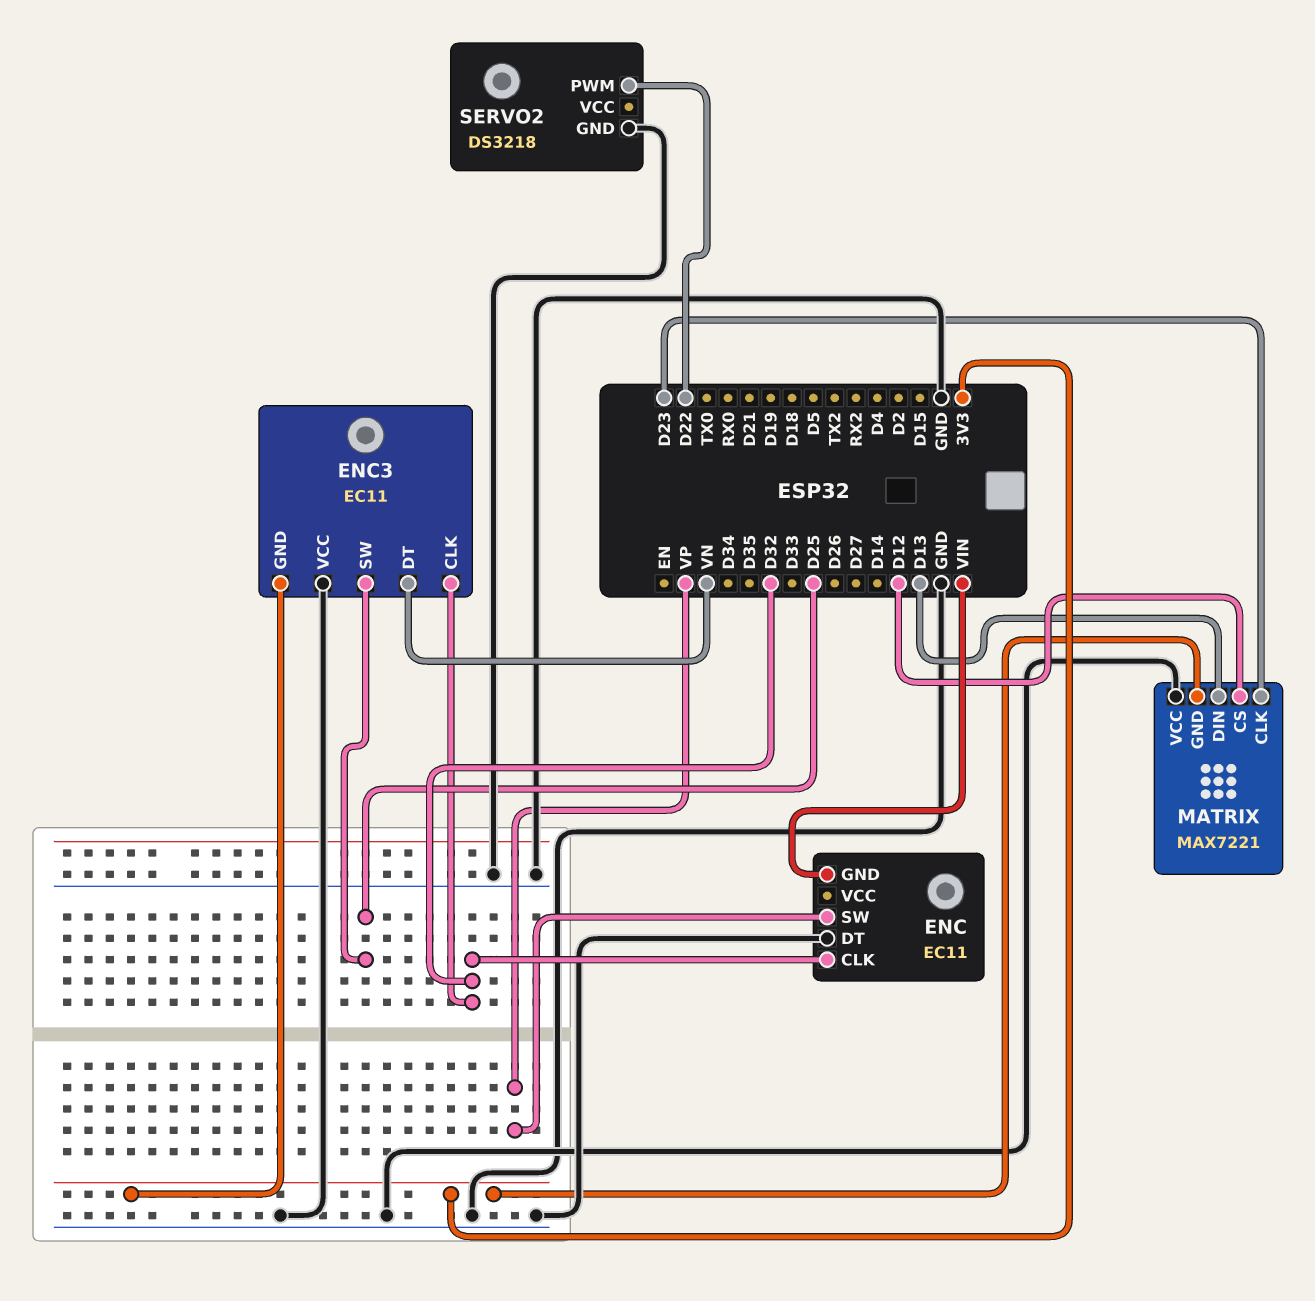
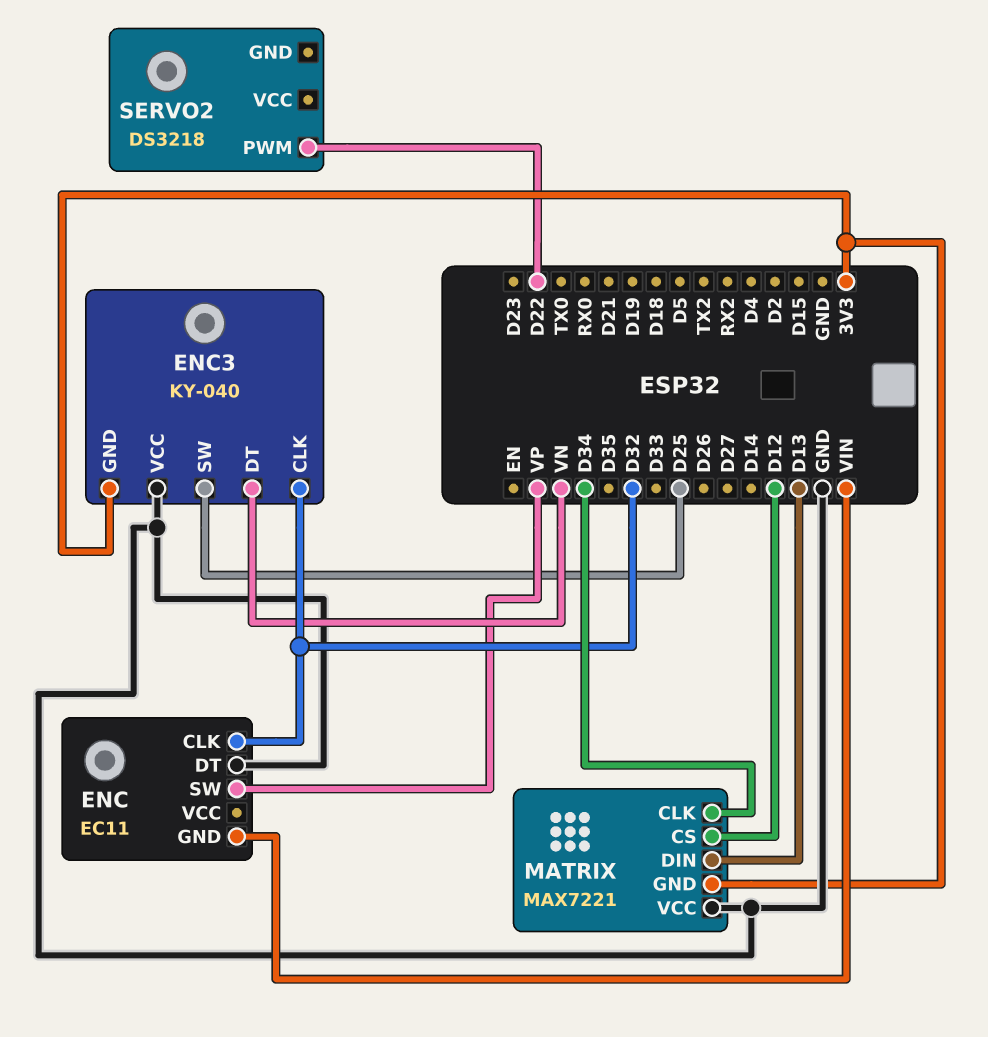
ENC3: EC11 -> KY-040
MATRIX pin CLK: D23 -> D34
SERVO2 pin GND: GND -> none

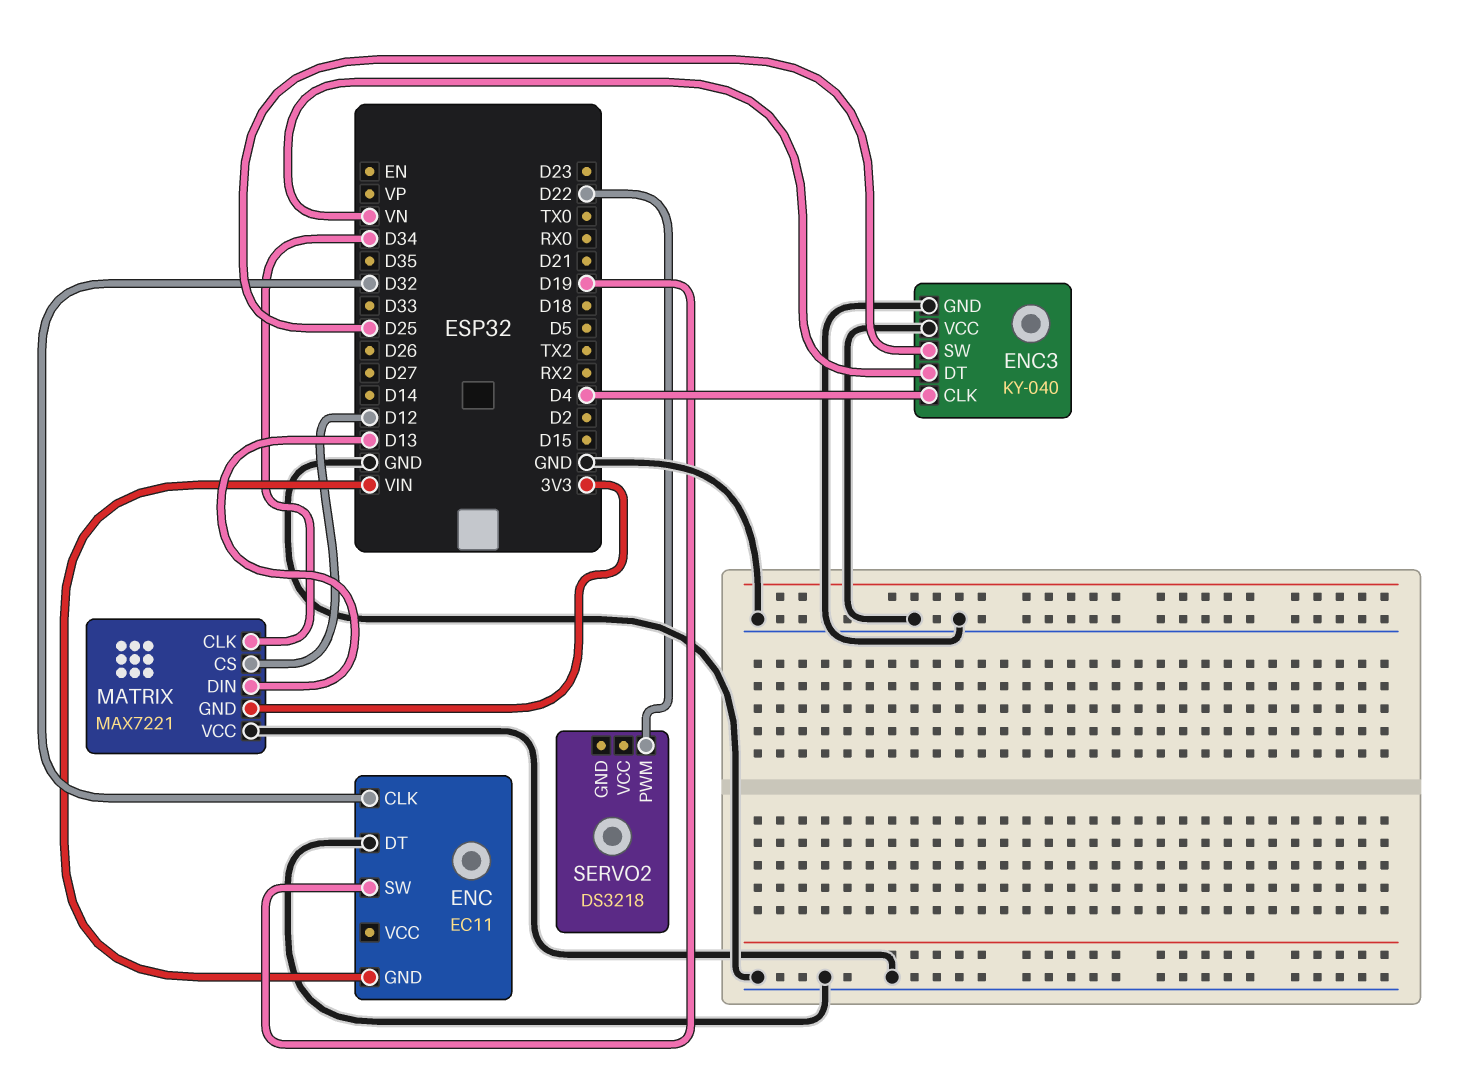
ENC pin SW: VP -> D19
ENC3 pin CLK: D32 -> D4
ENC3 pin GND: 3V3 -> GND

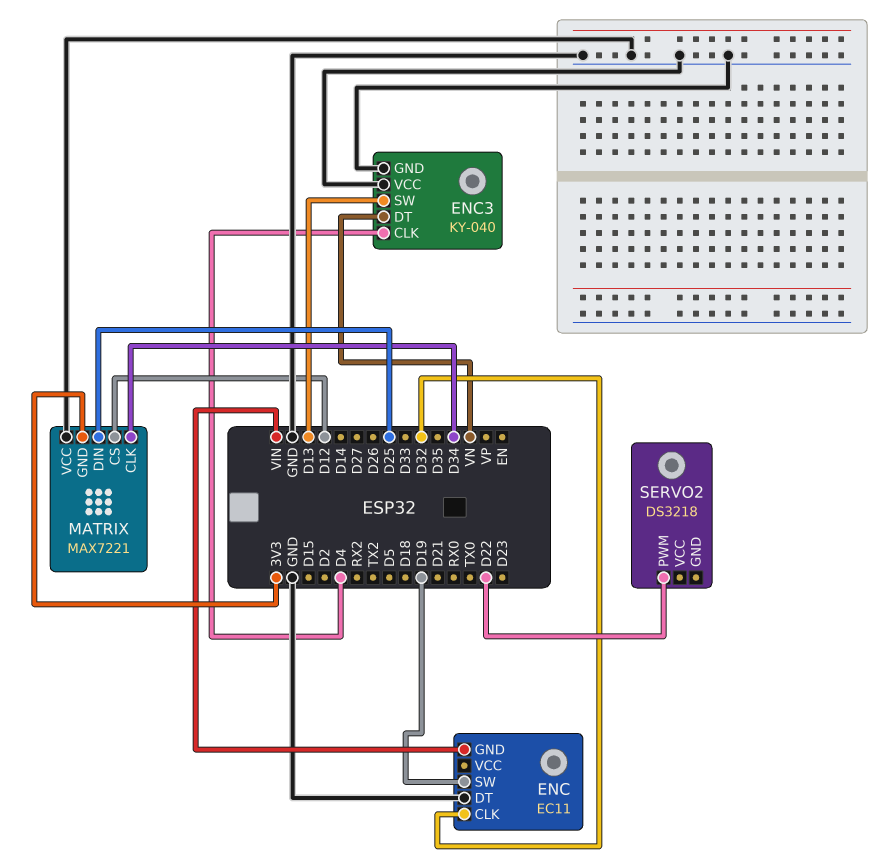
ENC3 pin SW: D25 -> D13
MATRIX pin DIN: D13 -> D25

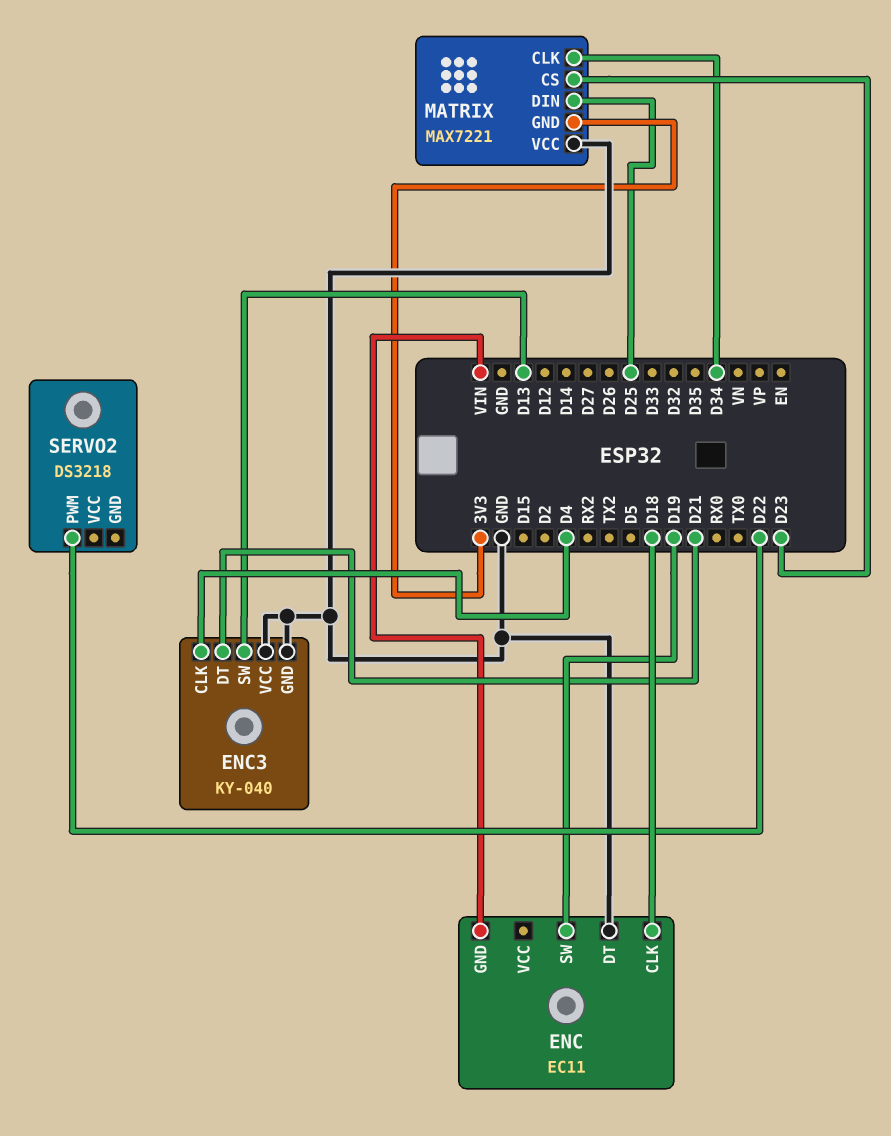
ENC pin CLK: D32 -> D18
ENC3 pin DT: VN -> D21
MATRIX pin CS: D12 -> D23

